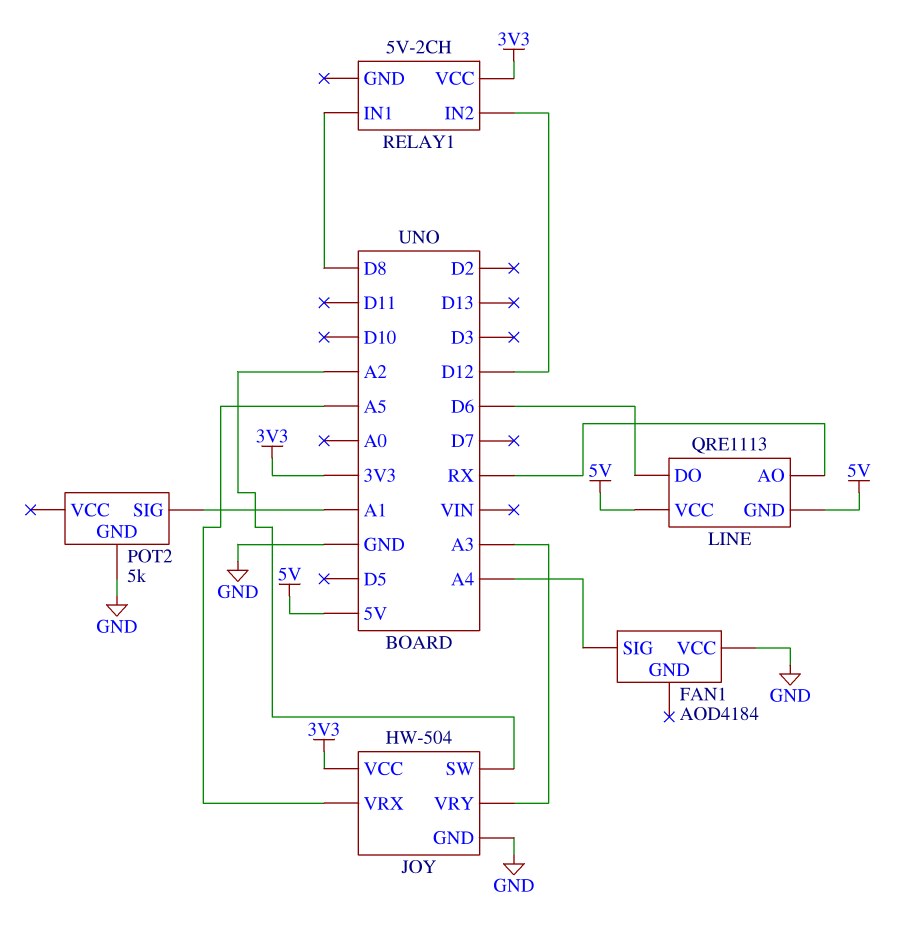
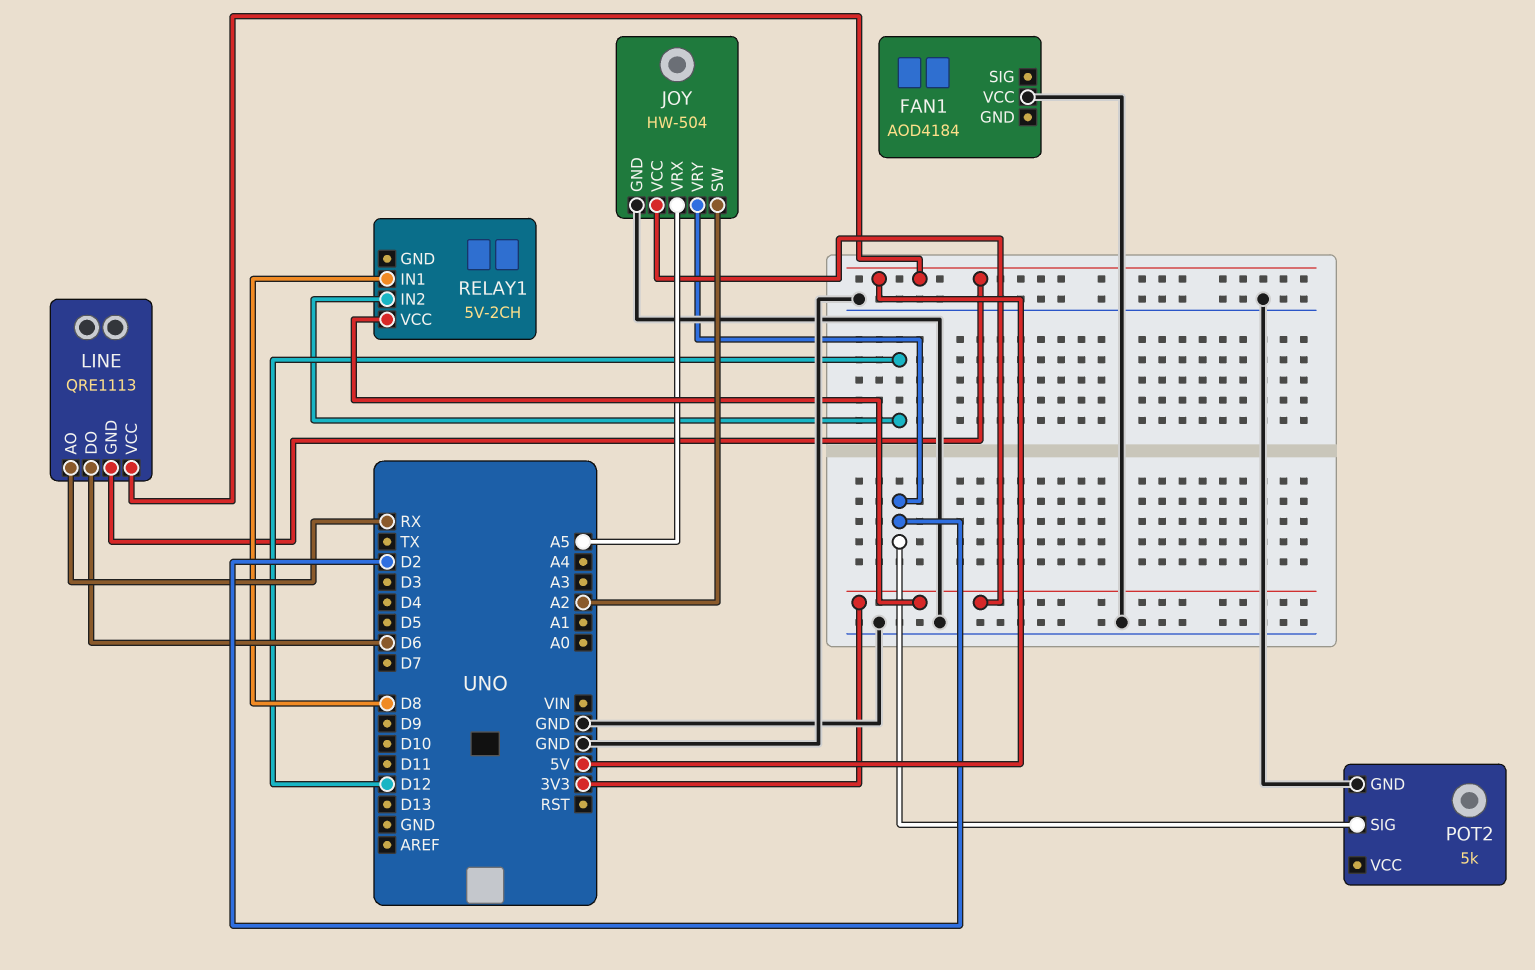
FAN1 pin SIG: A4 -> none
JOY pin VRY: A3 -> D2
POT2 pin SIG: A1 -> D2

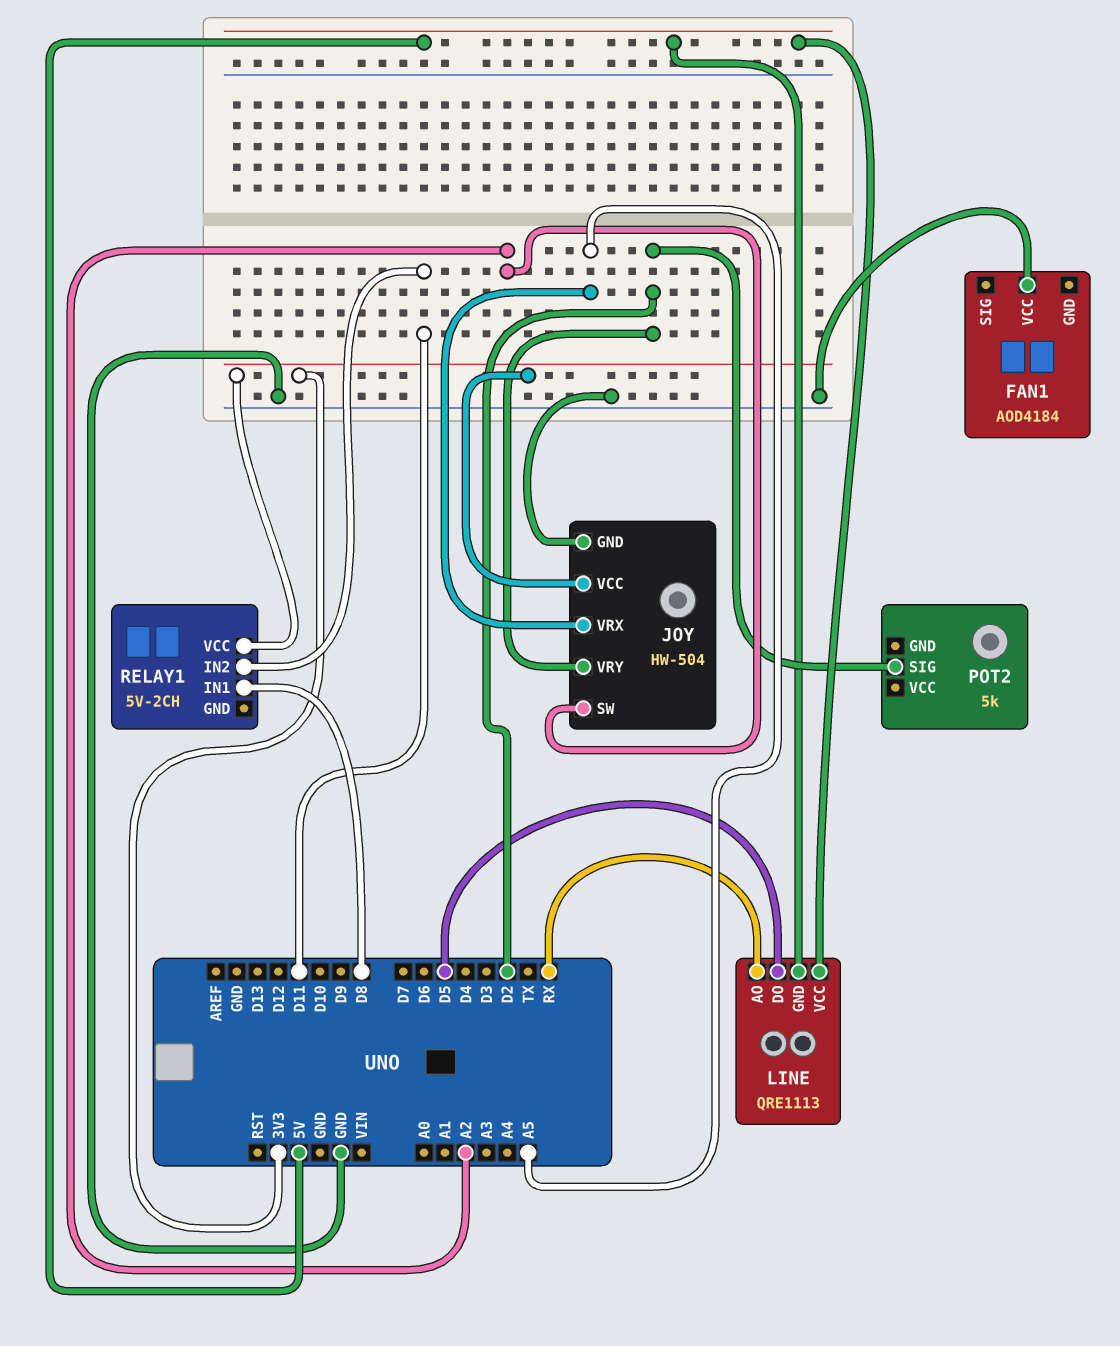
LINE pin DO: D6 -> D5
POT2 pin GND: GND -> none
RELAY1 pin IN2: D12 -> D11

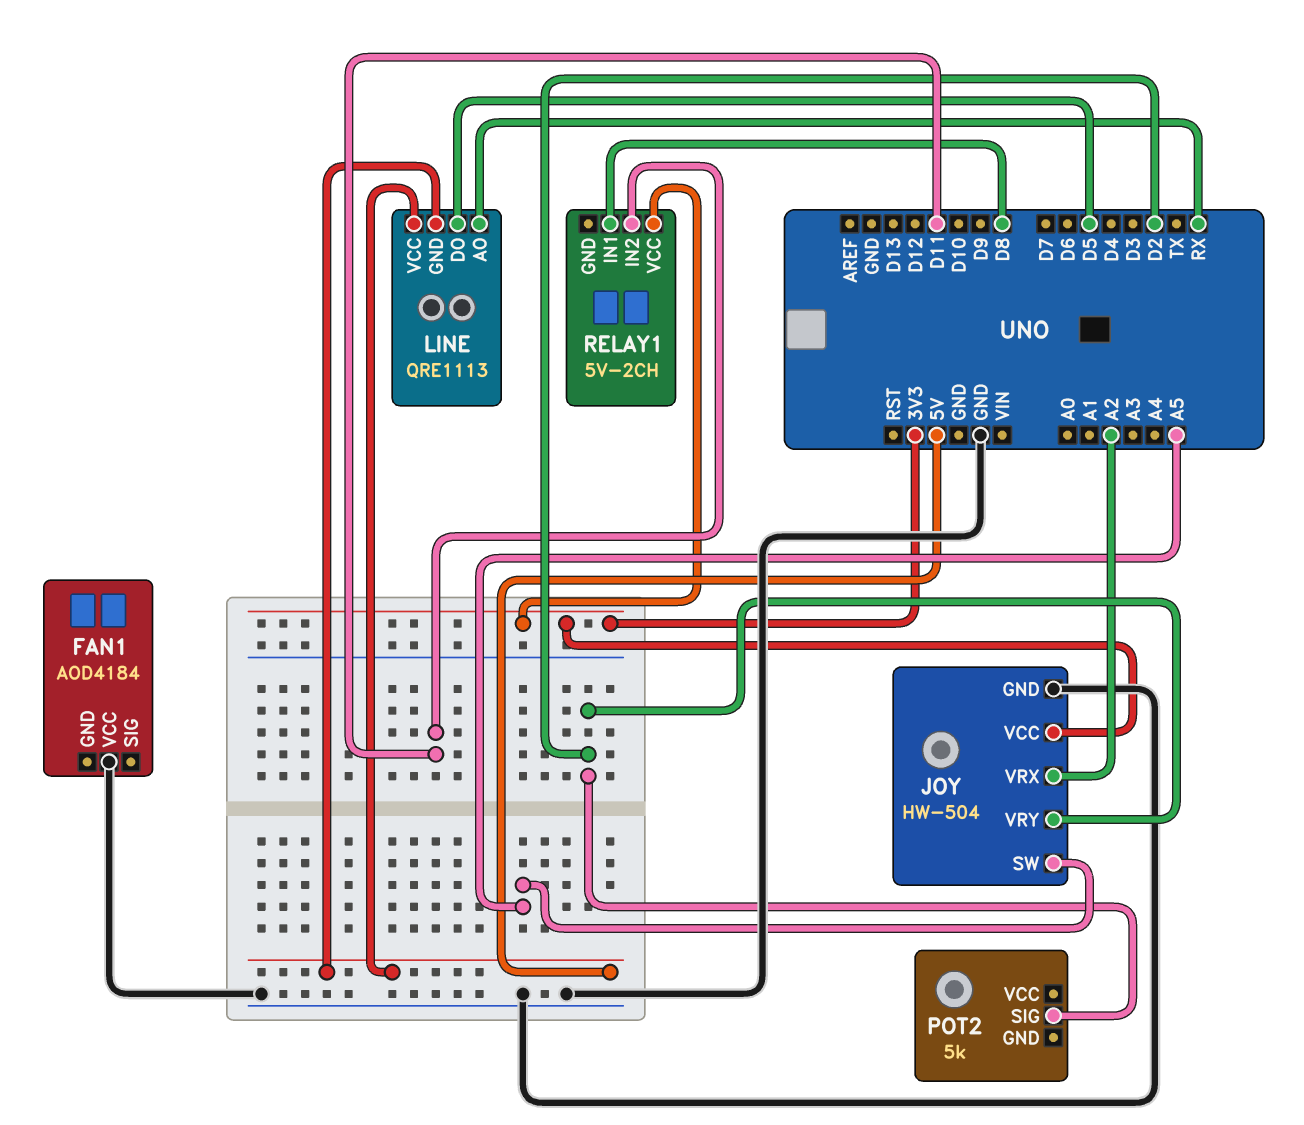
JOY pin SW: A2 -> A5
JOY pin VRX: A5 -> A2

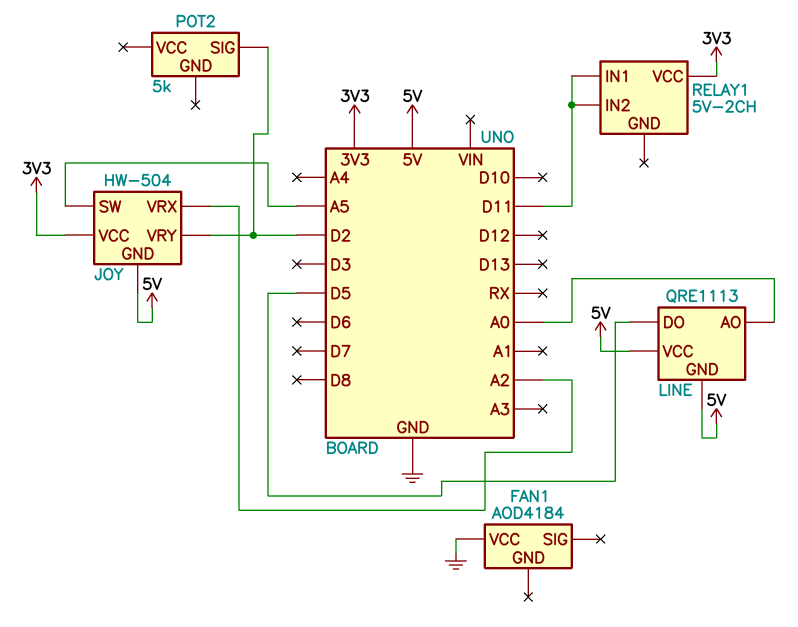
JOY pin GND: GND -> 5V
LINE pin AO: RX -> A0
RELAY1 pin IN1: D8 -> D11

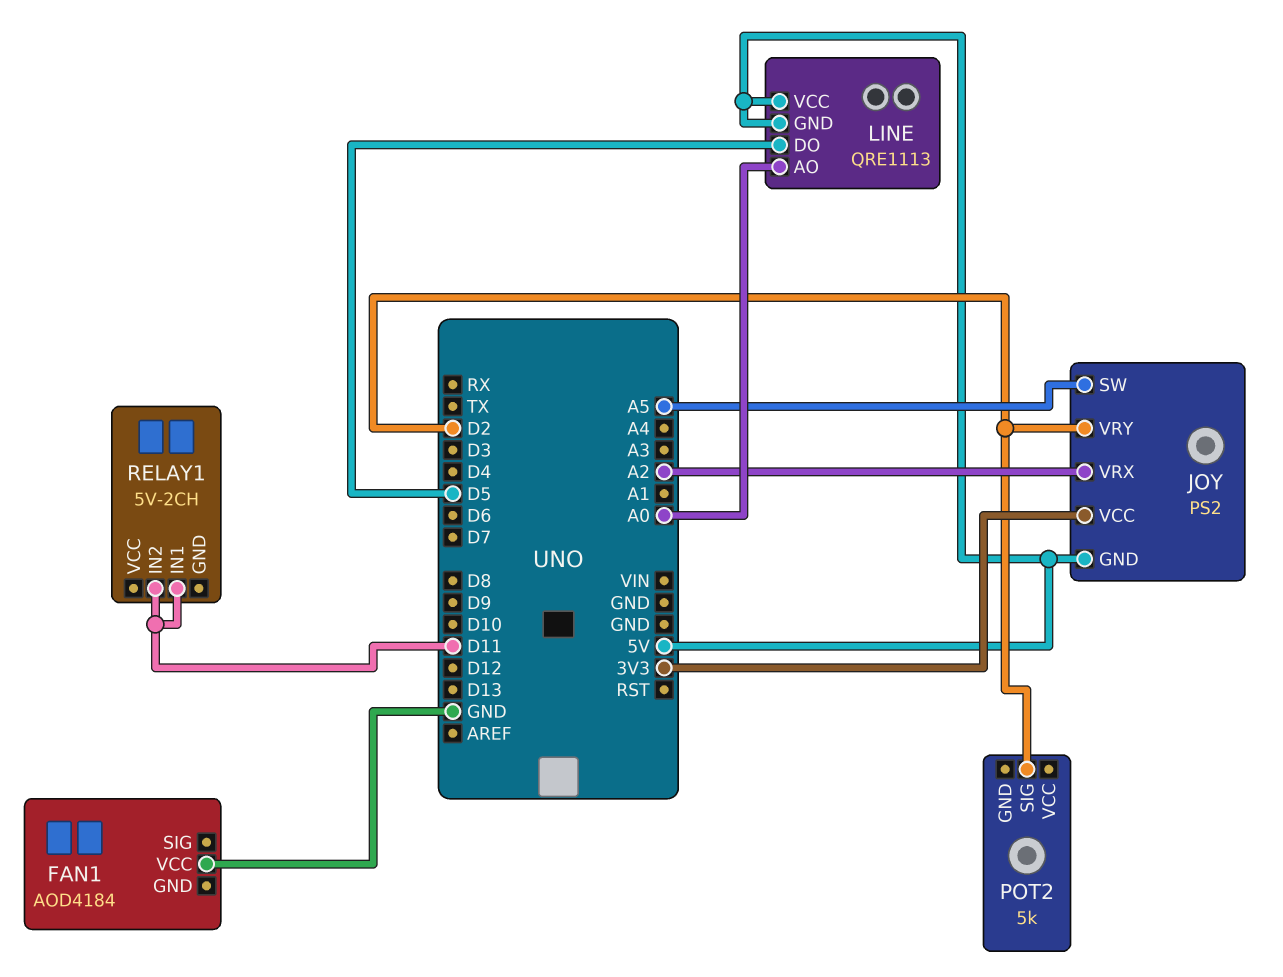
JOY: HW-504 -> PS2
RELAY1 pin VCC: 3V3 -> none

